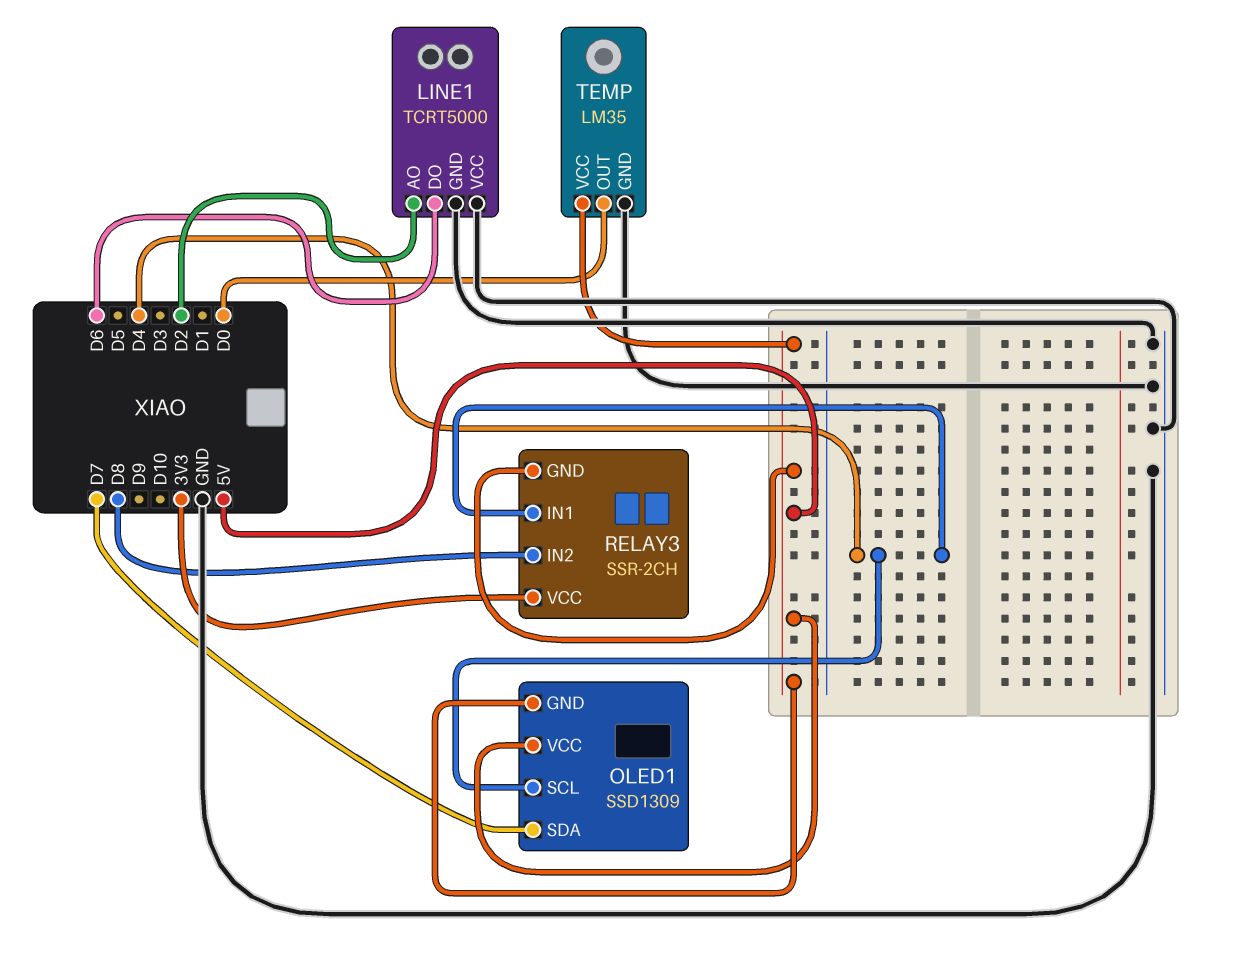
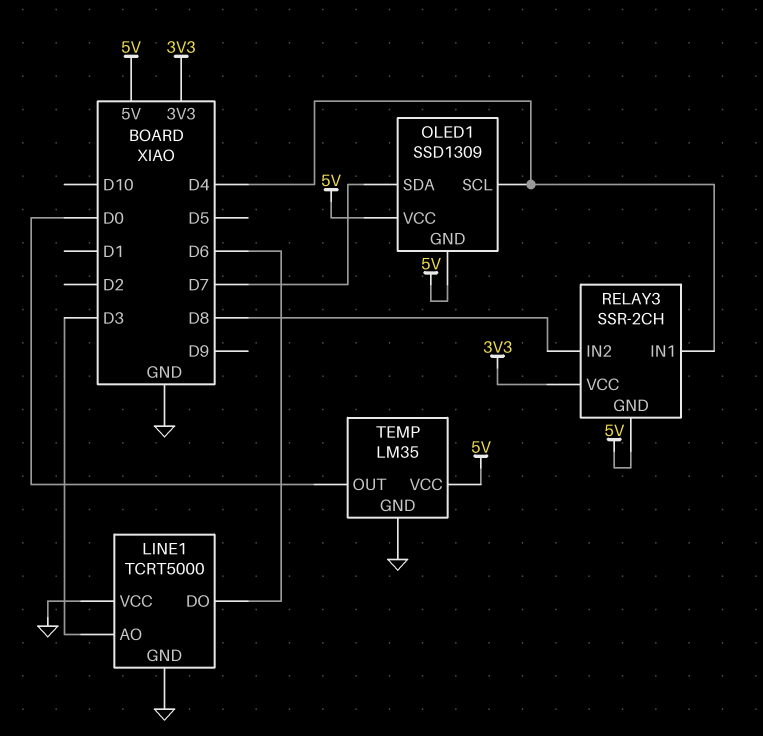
LINE1 pin AO: D2 -> D3

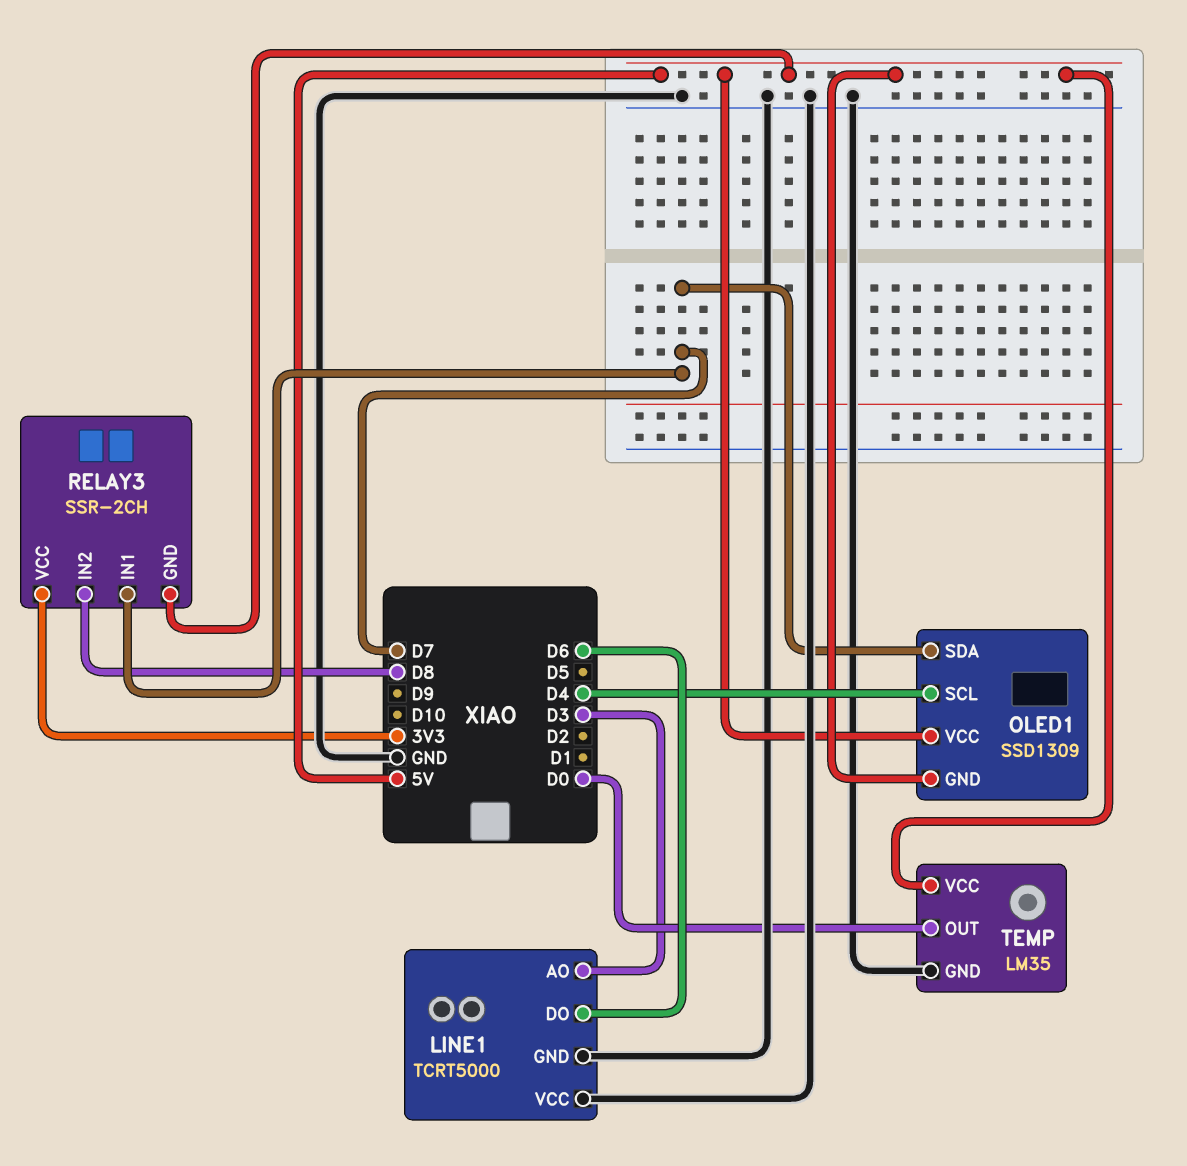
RELAY3 pin IN1: D4 -> D7

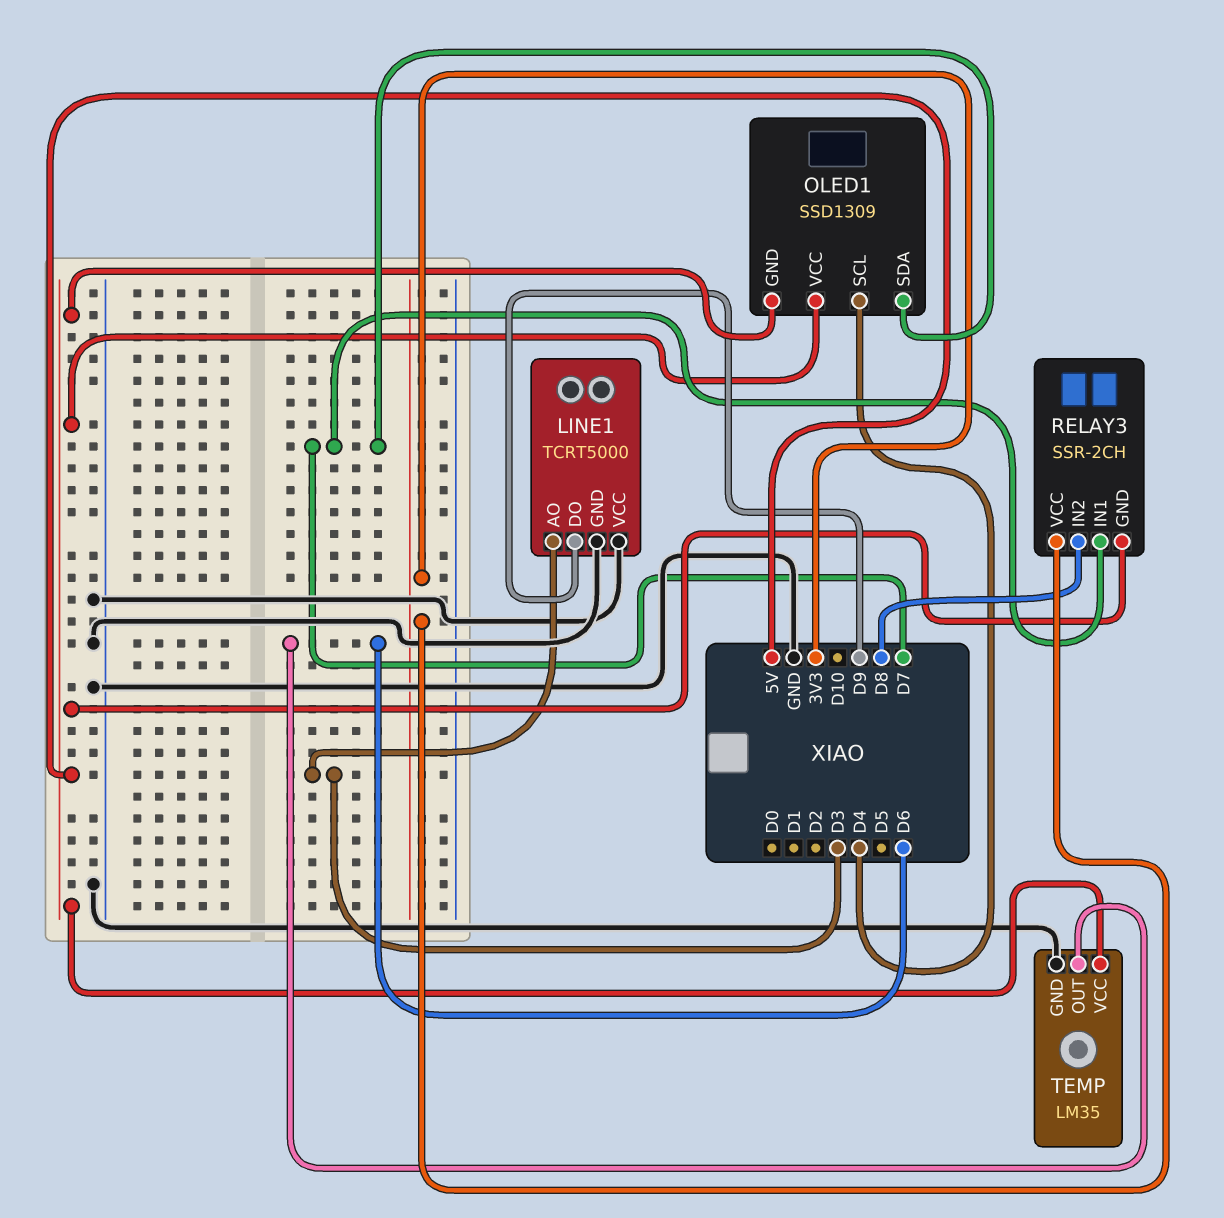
LINE1 pin DO: D6 -> D9
TEMP pin OUT: D0 -> D6

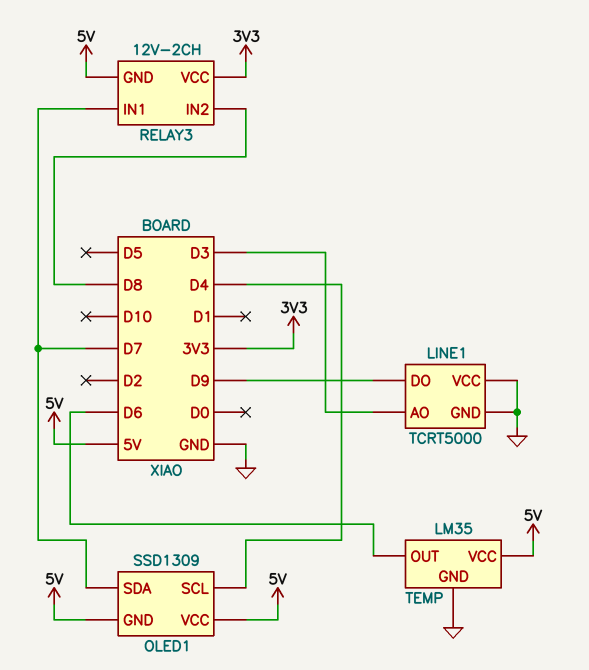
RELAY3: SSR-2CH -> 12V-2CH

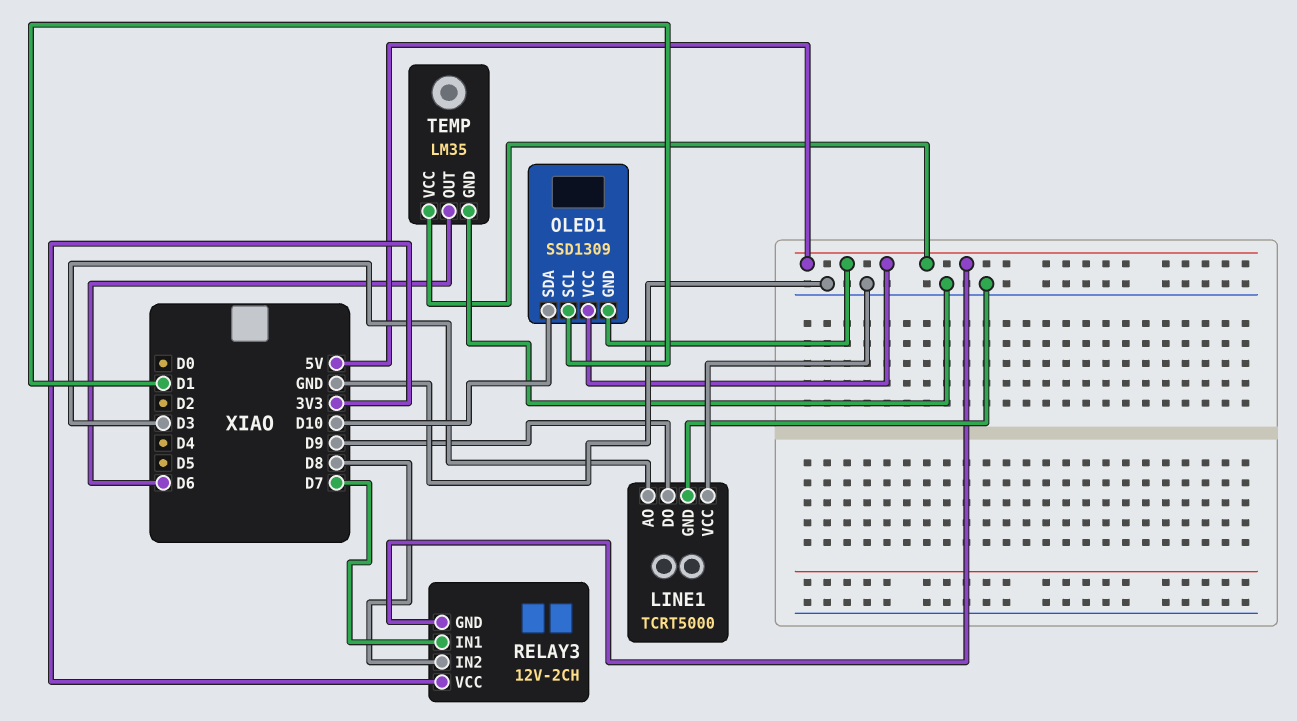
OLED1 pin SCL: D4 -> D1
OLED1 pin SDA: D7 -> D10

